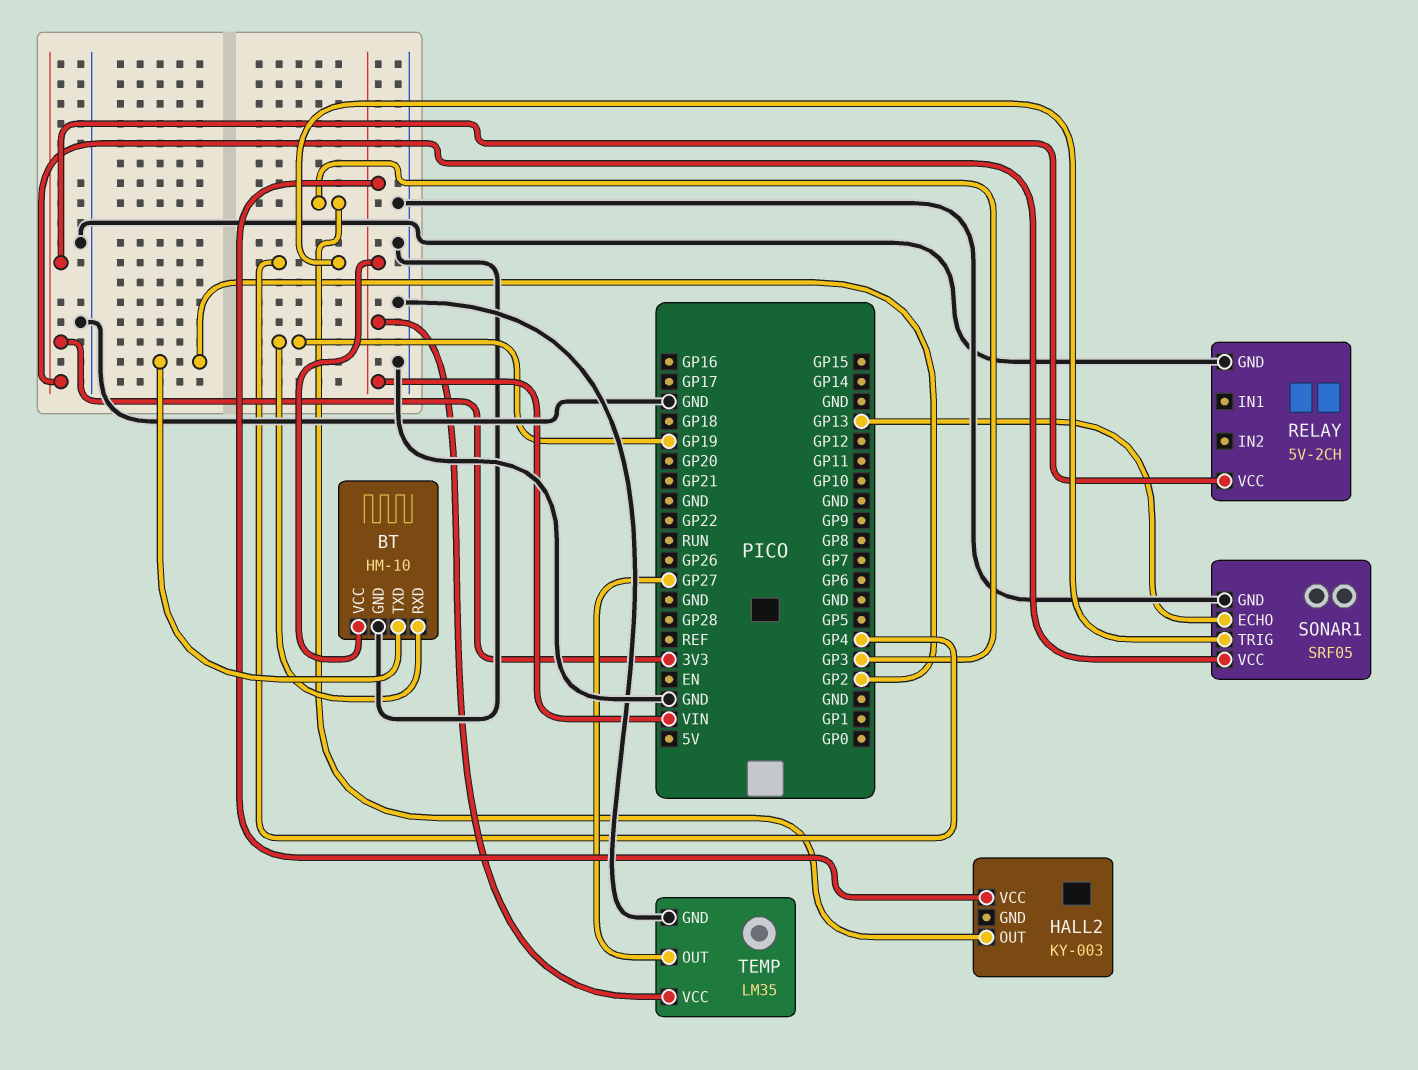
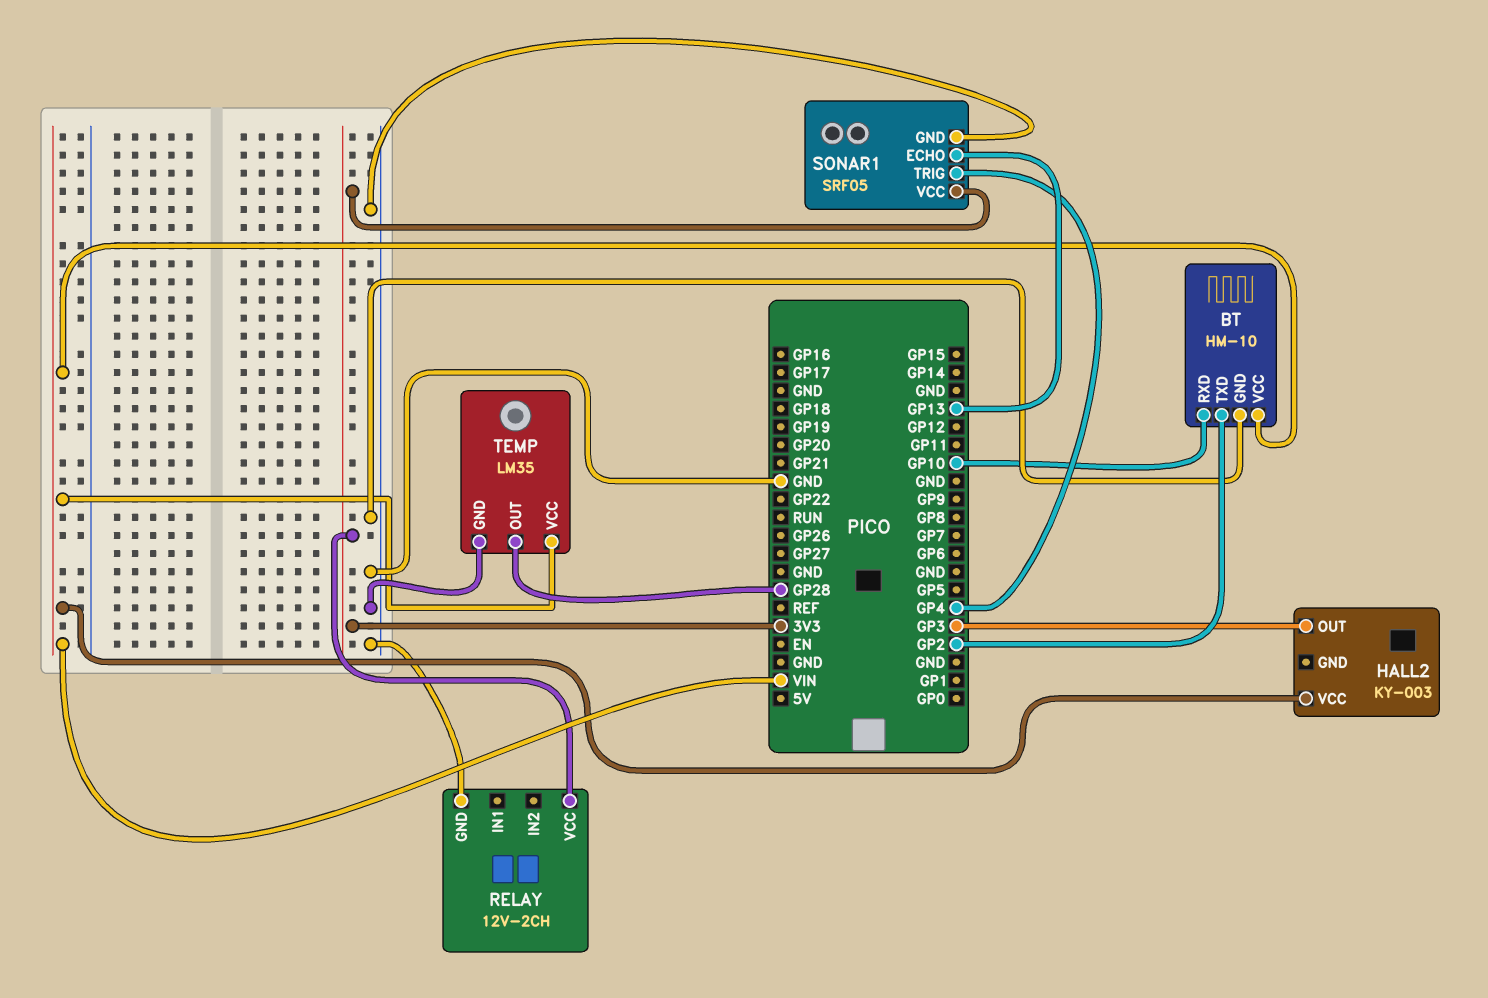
BT pin RXD: GP19 -> GP10
RELAY: 5V-2CH -> 12V-2CH
TEMP pin OUT: GP27 -> GP28

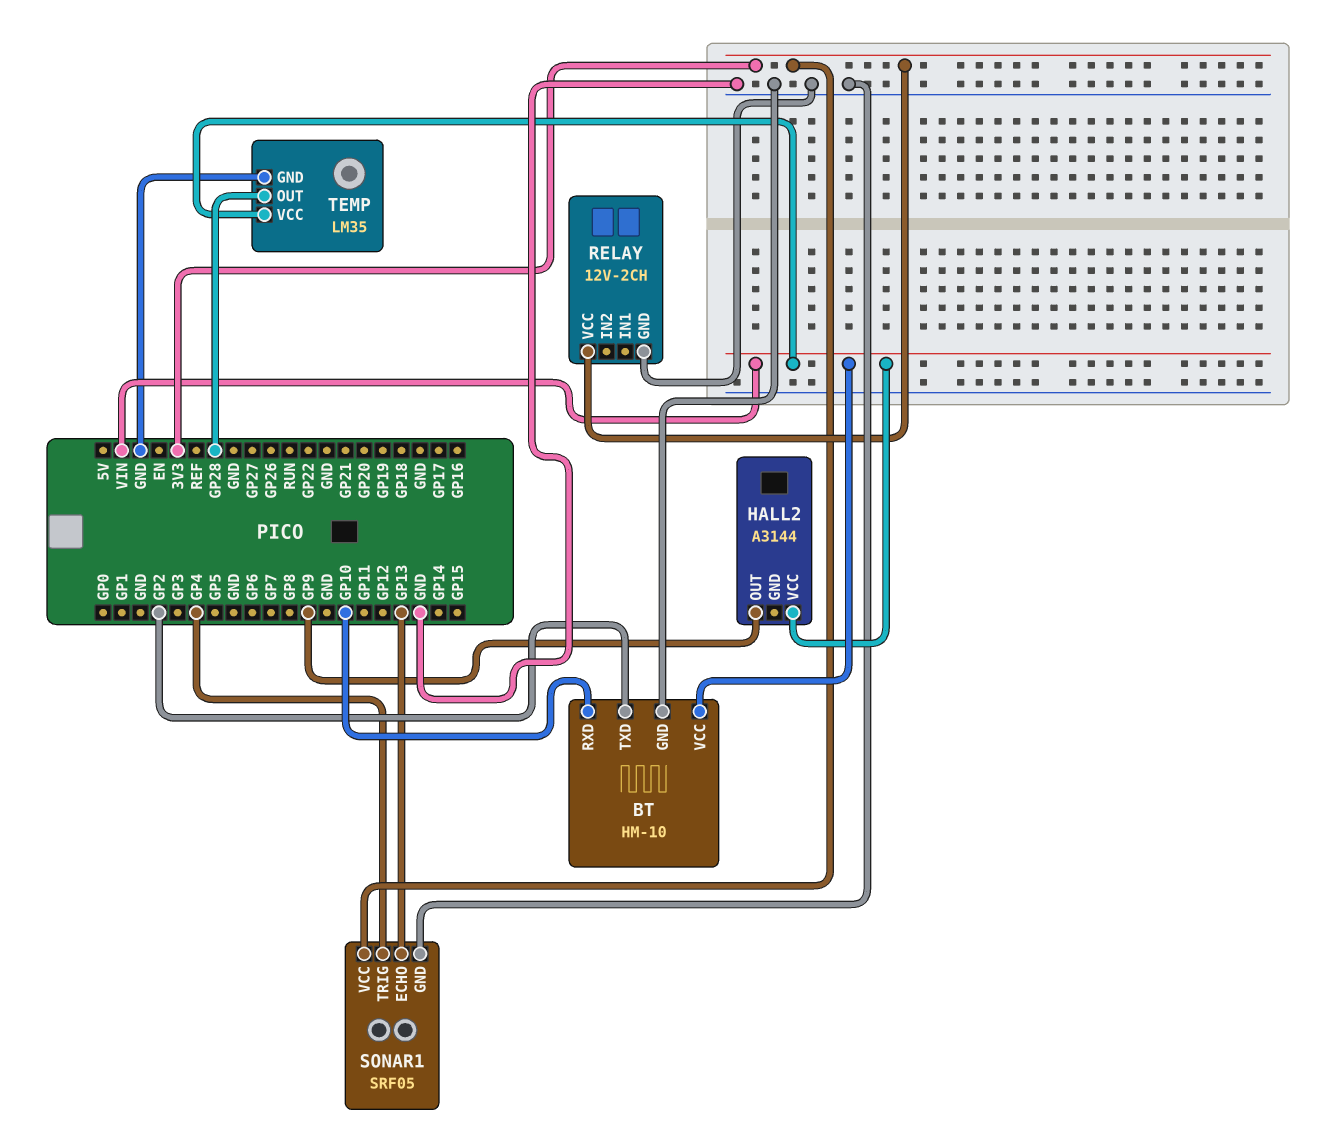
HALL2: KY-003 -> A3144
HALL2 pin OUT: GP3 -> GP9

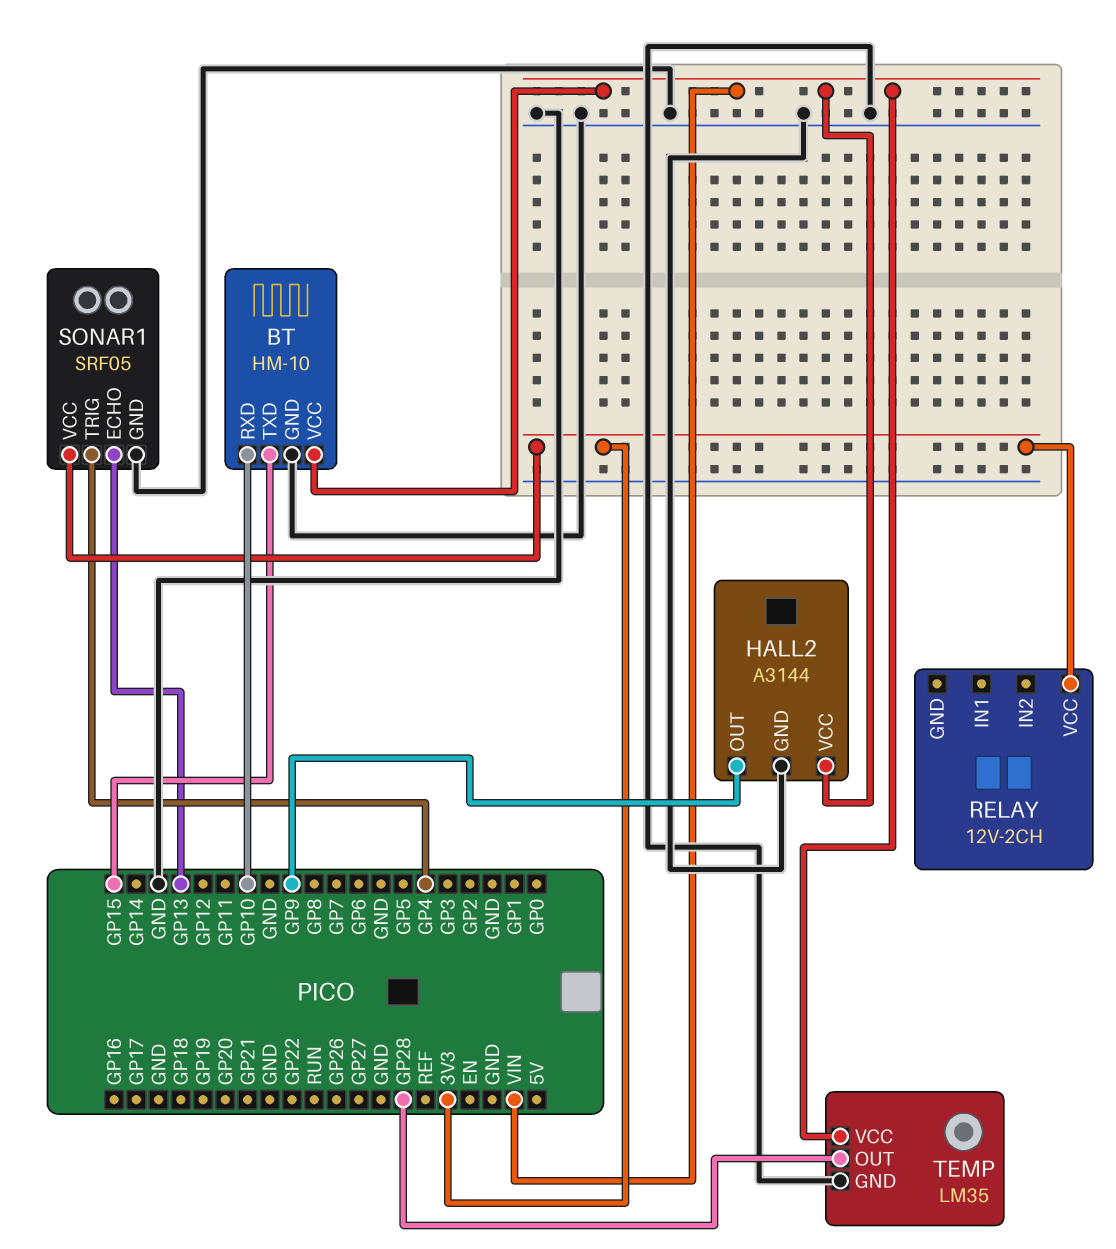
BT pin TXD: GP2 -> GP15
HALL2 pin GND: none -> GND
RELAY pin GND: GND -> none

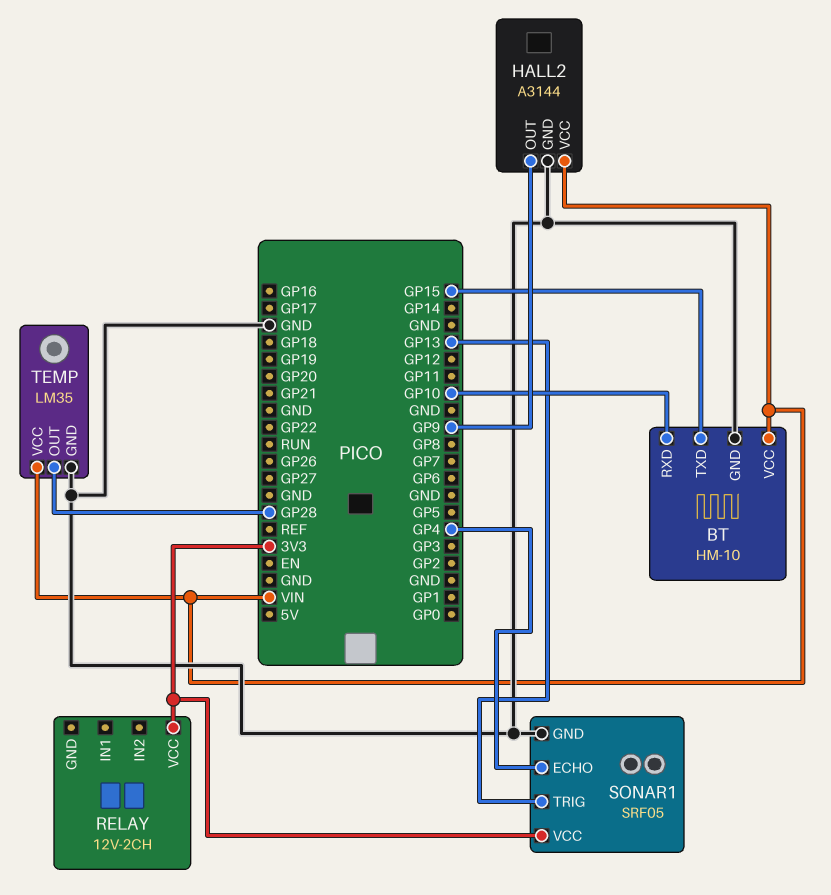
SONAR1 pin ECHO: GP13 -> GP4
SONAR1 pin TRIG: GP4 -> GP13

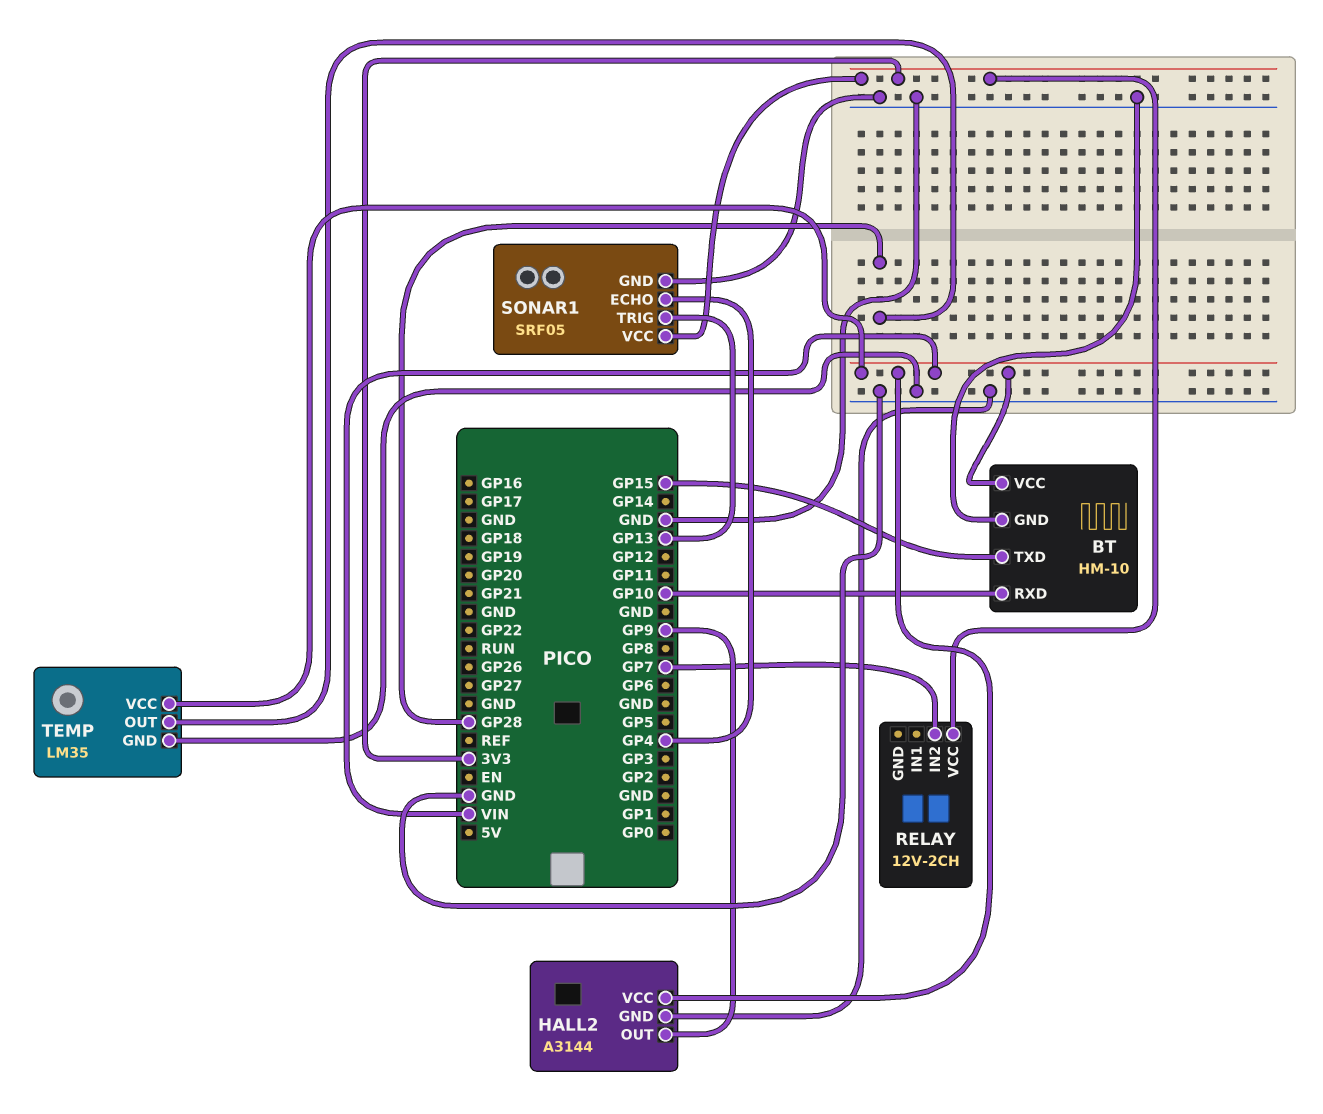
RELAY pin IN2: none -> GP7

